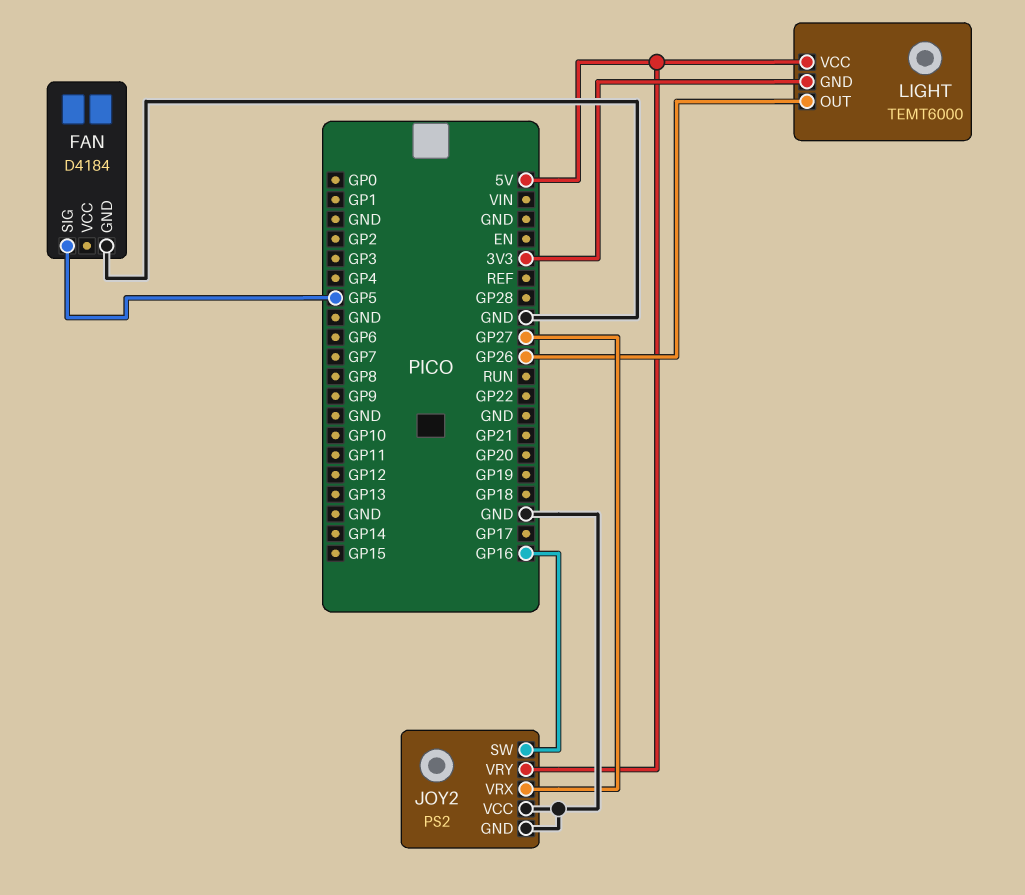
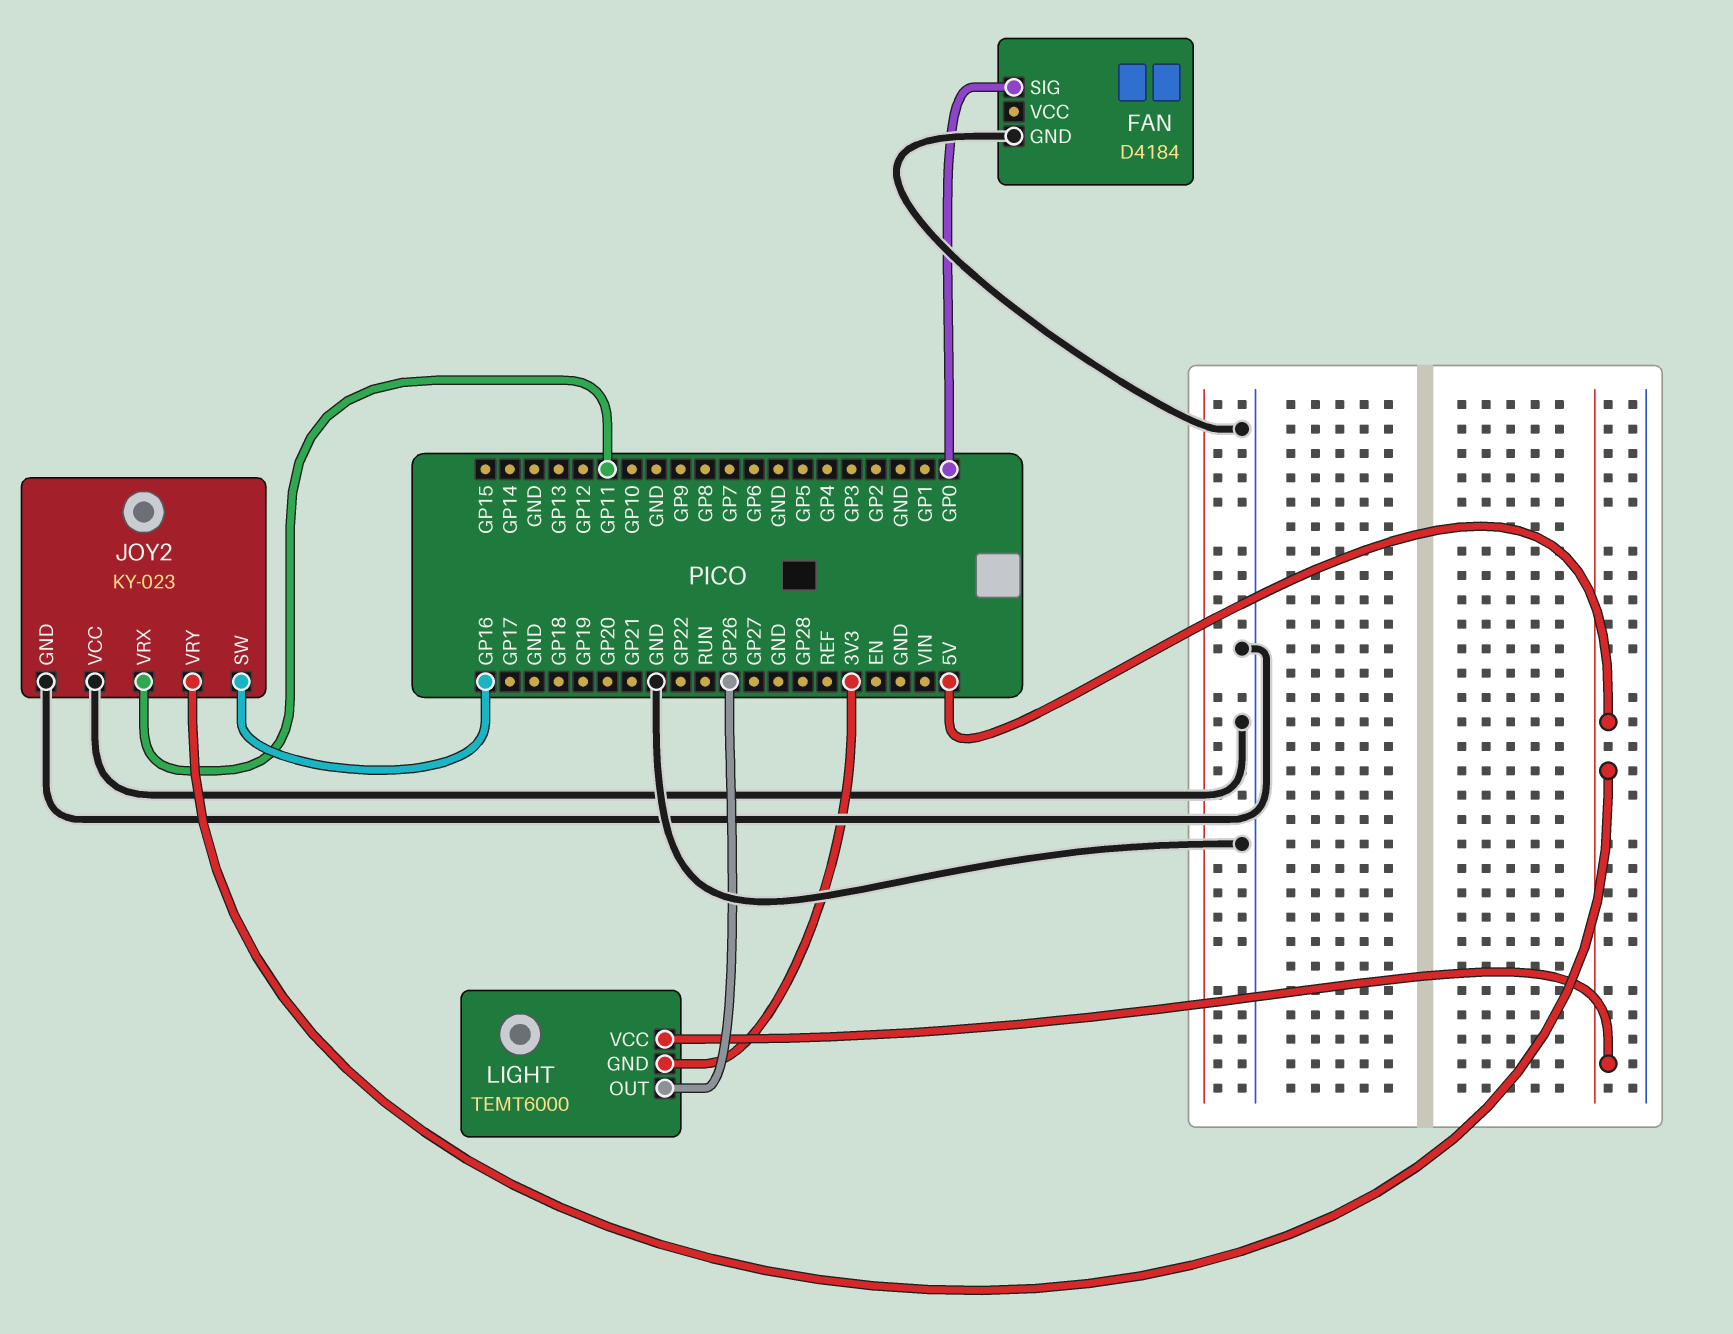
FAN pin SIG: GP5 -> GP0
JOY2: PS2 -> KY-023
JOY2 pin VRX: GP27 -> GP11

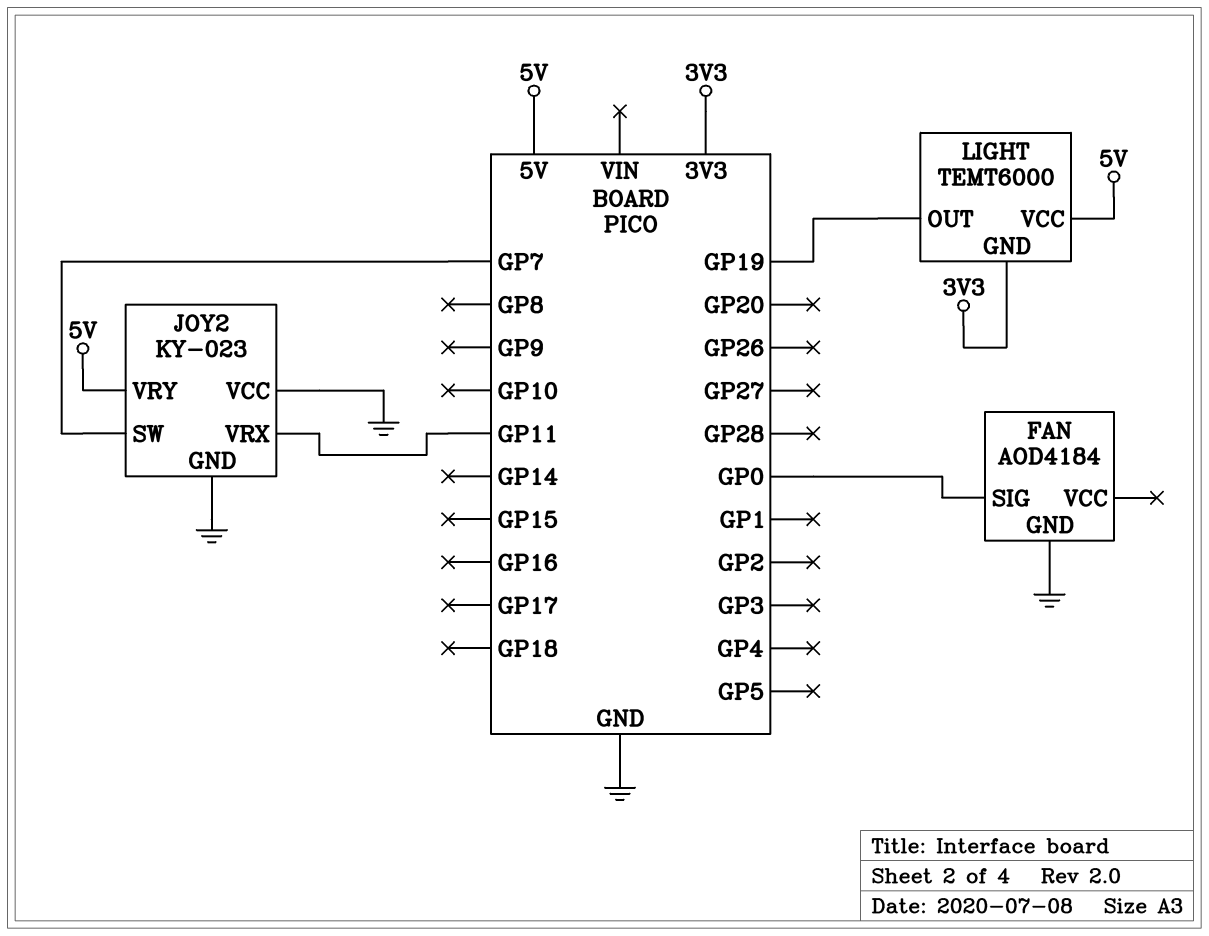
FAN: D4184 -> AOD4184
JOY2 pin SW: GP16 -> GP7
LIGHT pin OUT: GP26 -> GP19

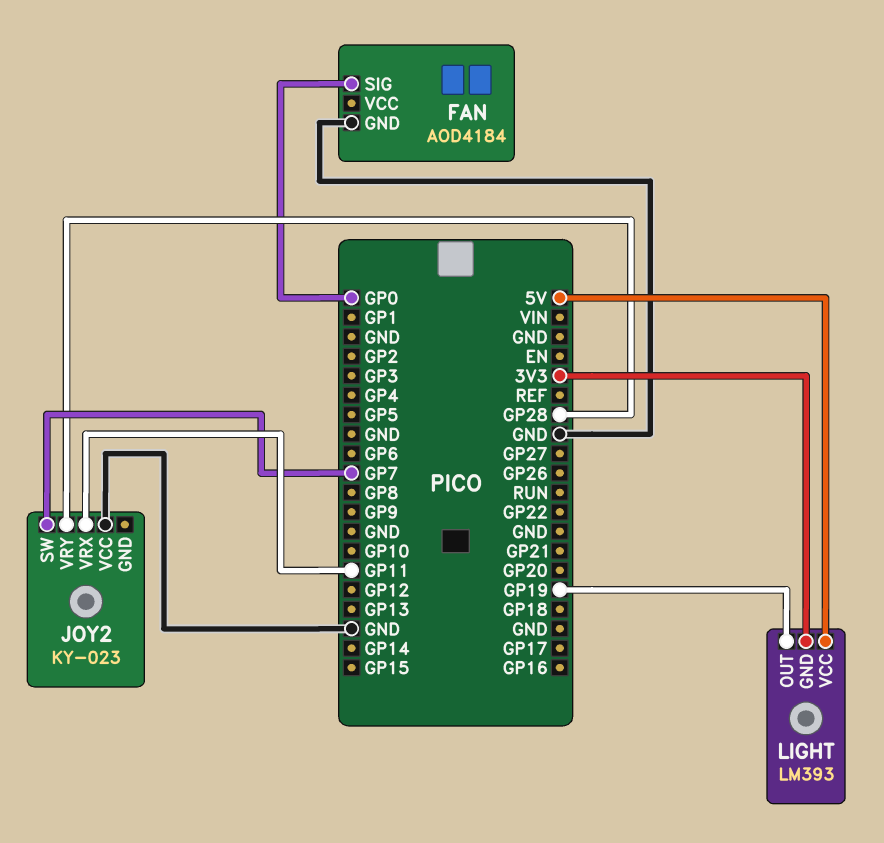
JOY2 pin GND: GND -> none
JOY2 pin VRY: 5V -> GP28
LIGHT: TEMT6000 -> LM393

